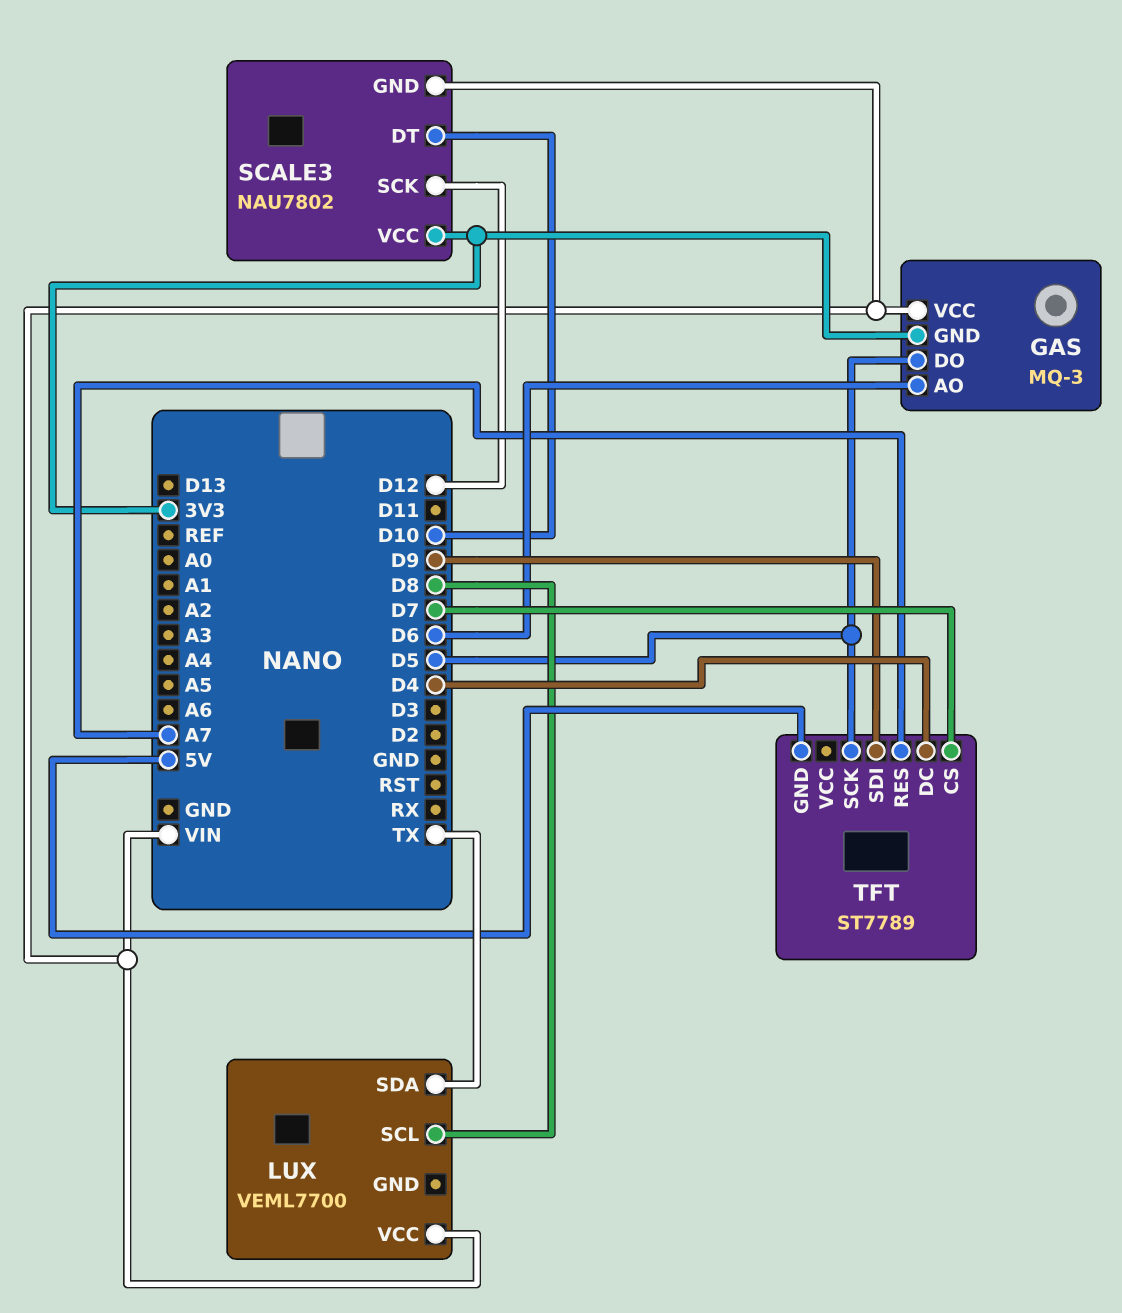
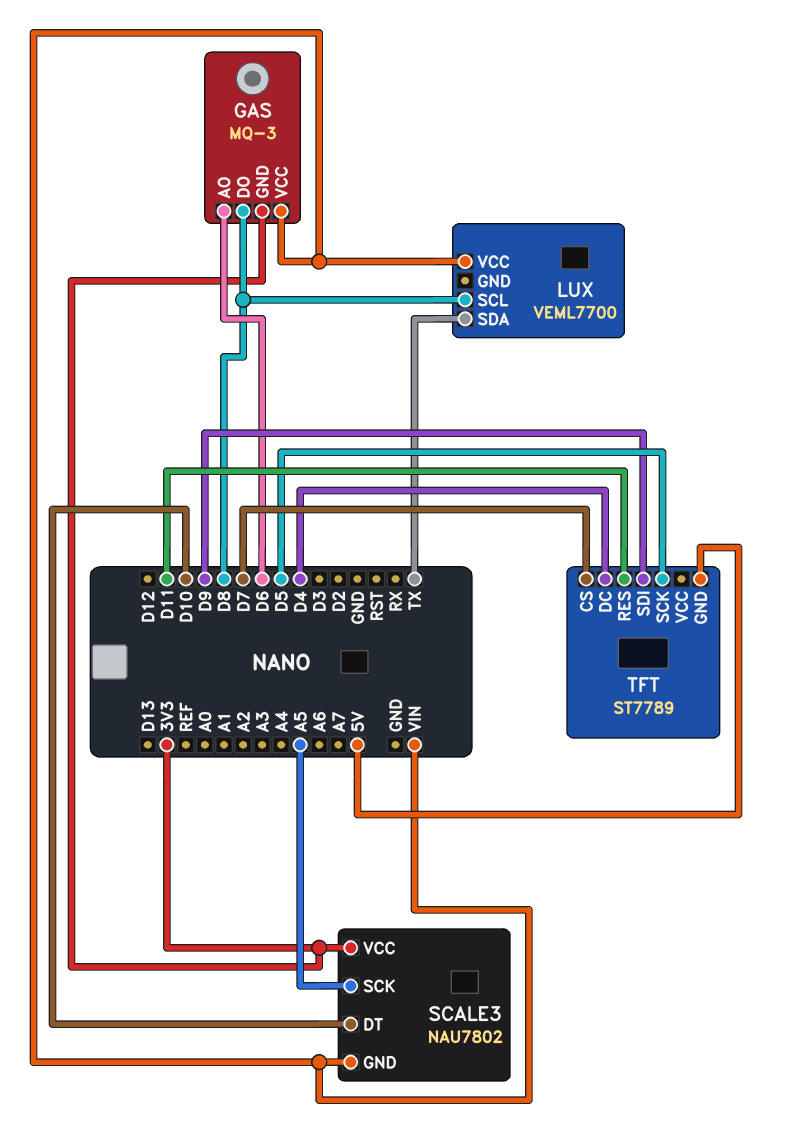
GAS pin DO: D5 -> D8
SCALE3 pin SCK: D12 -> A5
TFT pin RES: A7 -> D11

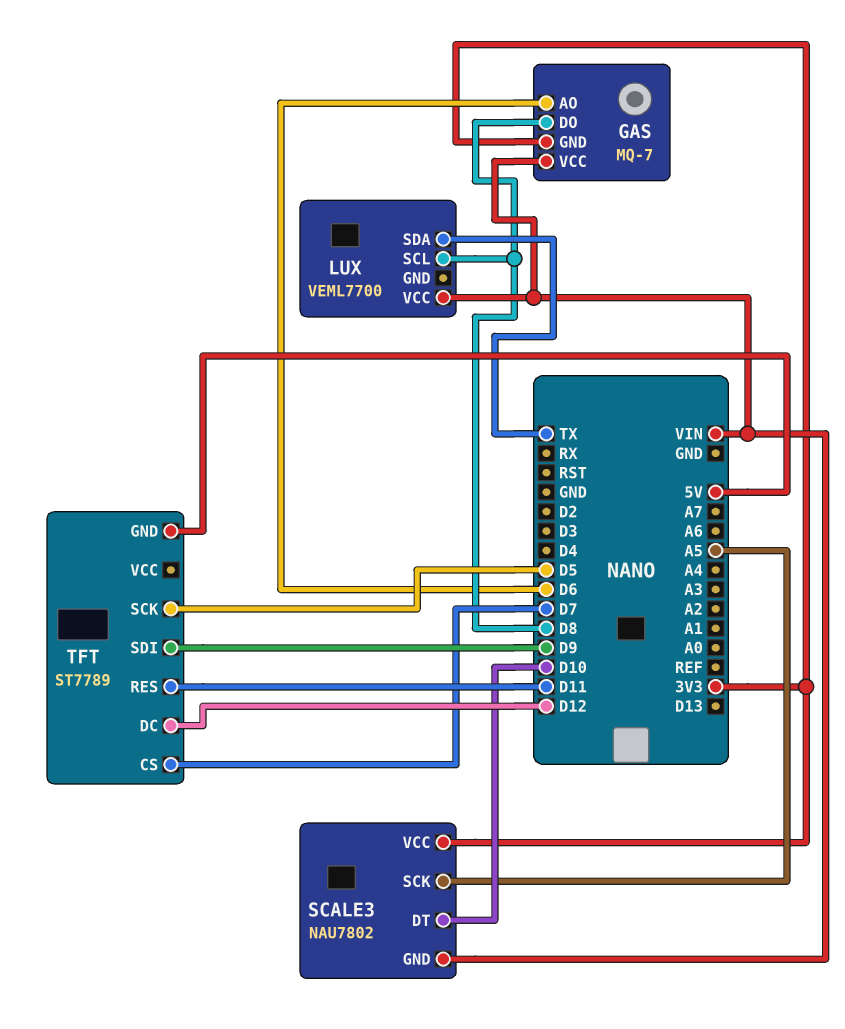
GAS: MQ-3 -> MQ-7
TFT pin DC: D4 -> D12

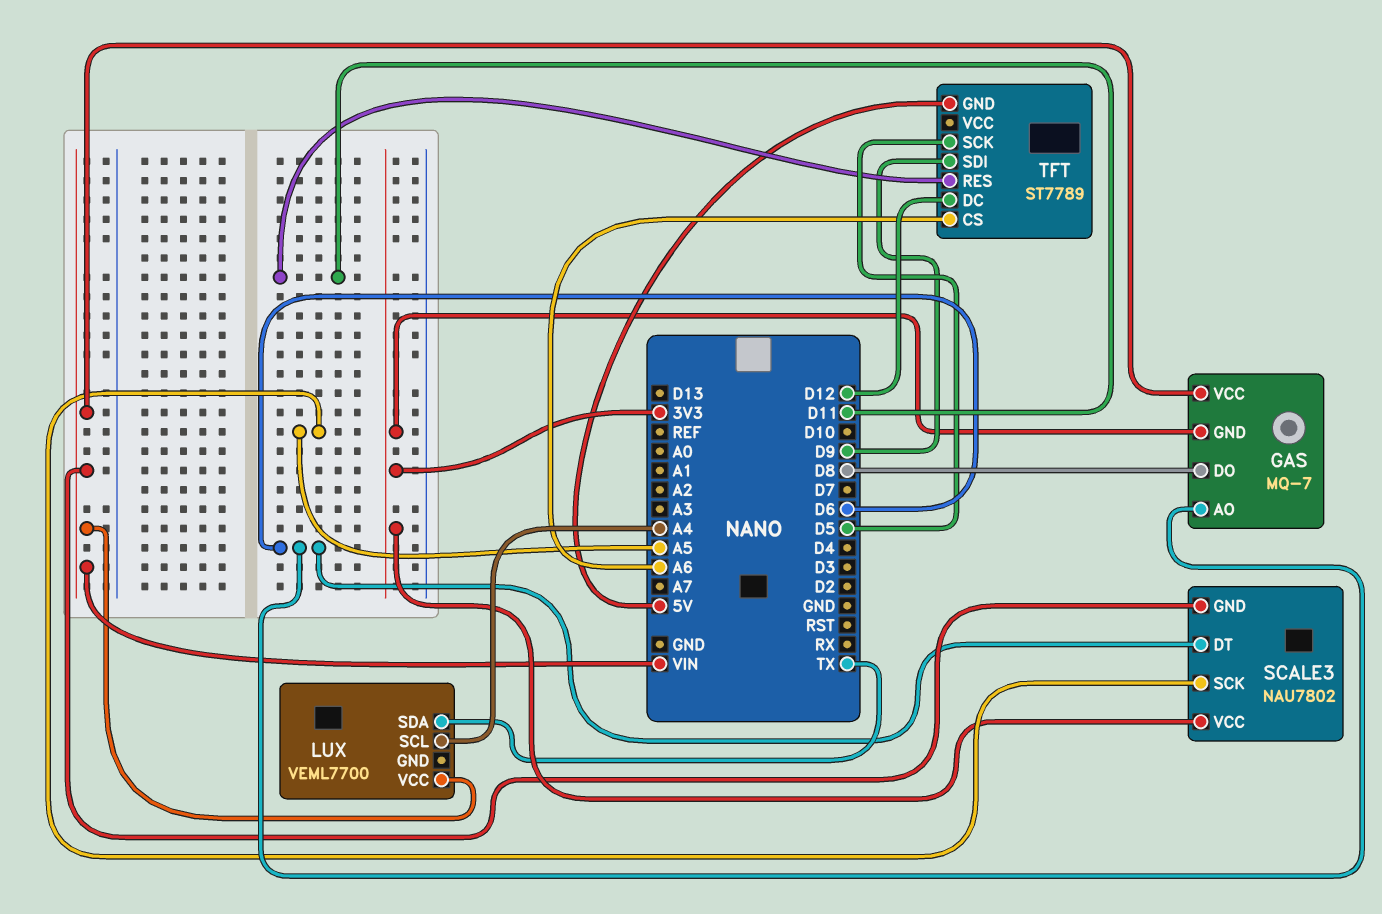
LUX pin SCL: D8 -> A4
SCALE3 pin DT: D10 -> D6
TFT pin CS: D7 -> A6

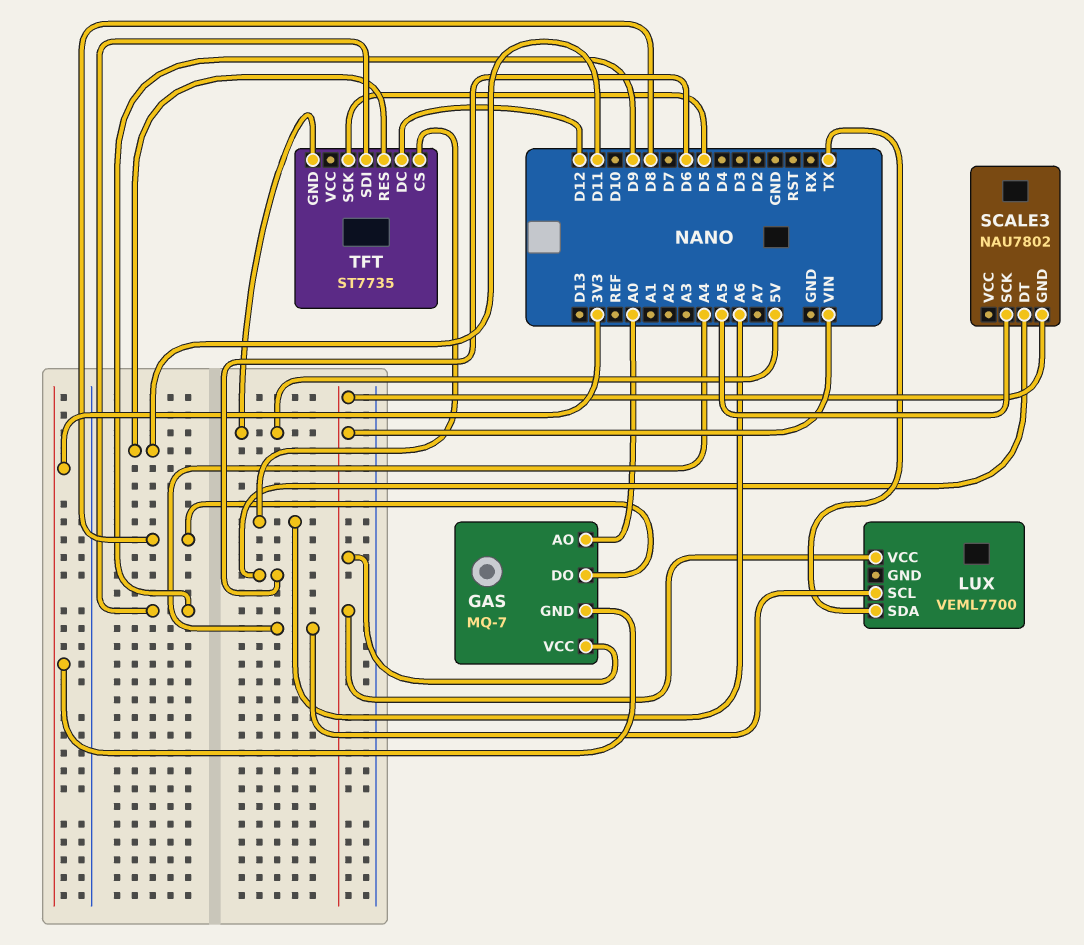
GAS pin AO: D6 -> A0
SCALE3 pin VCC: 3V3 -> none
TFT: ST7789 -> ST7735

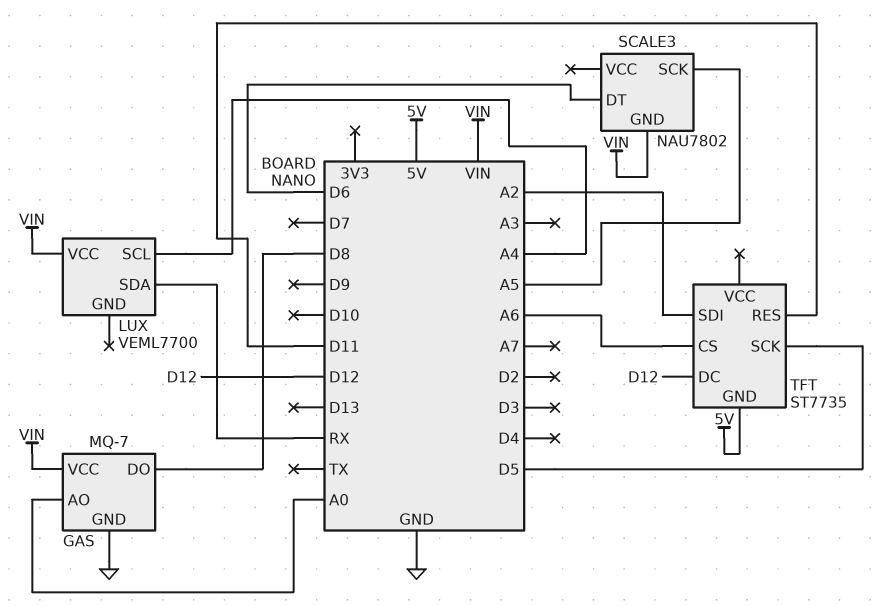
GAS pin GND: 3V3 -> GND
LUX pin SDA: TX -> RX
TFT pin SDI: D9 -> A2

